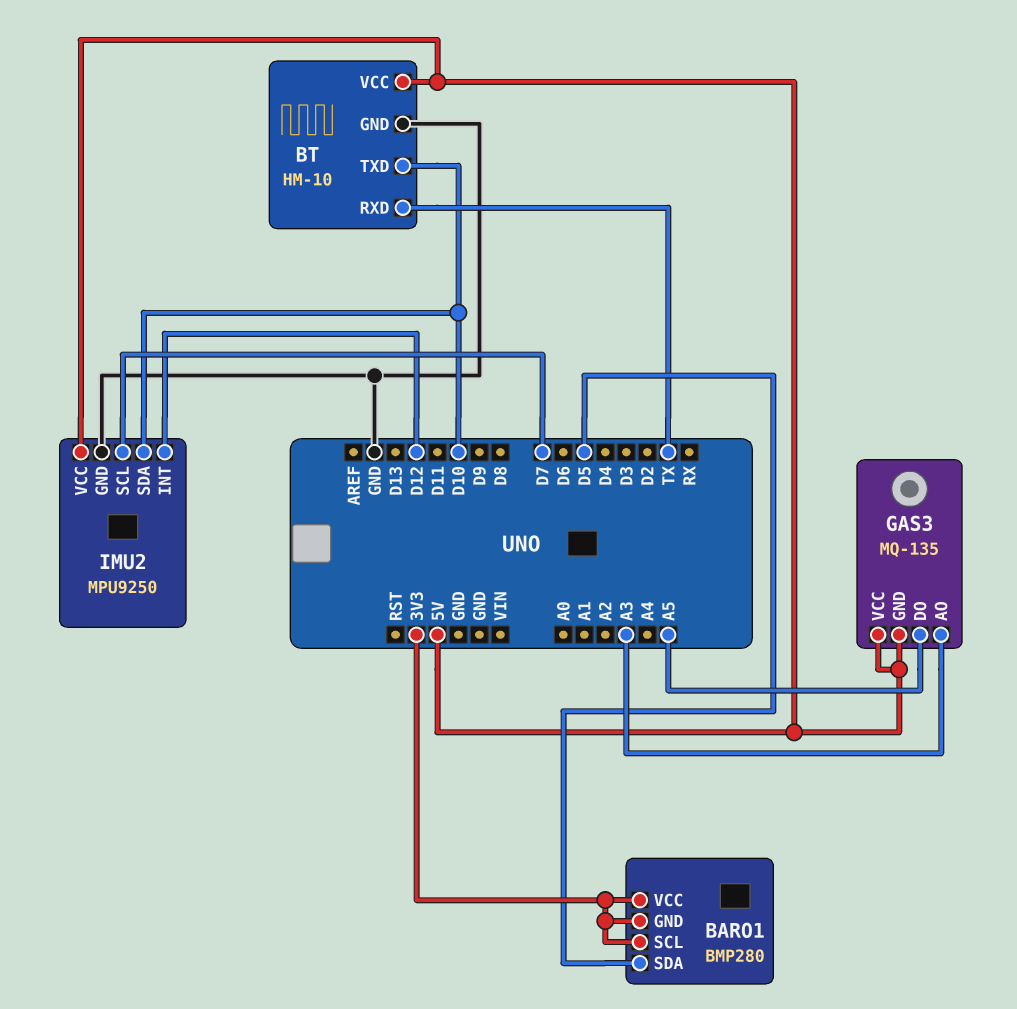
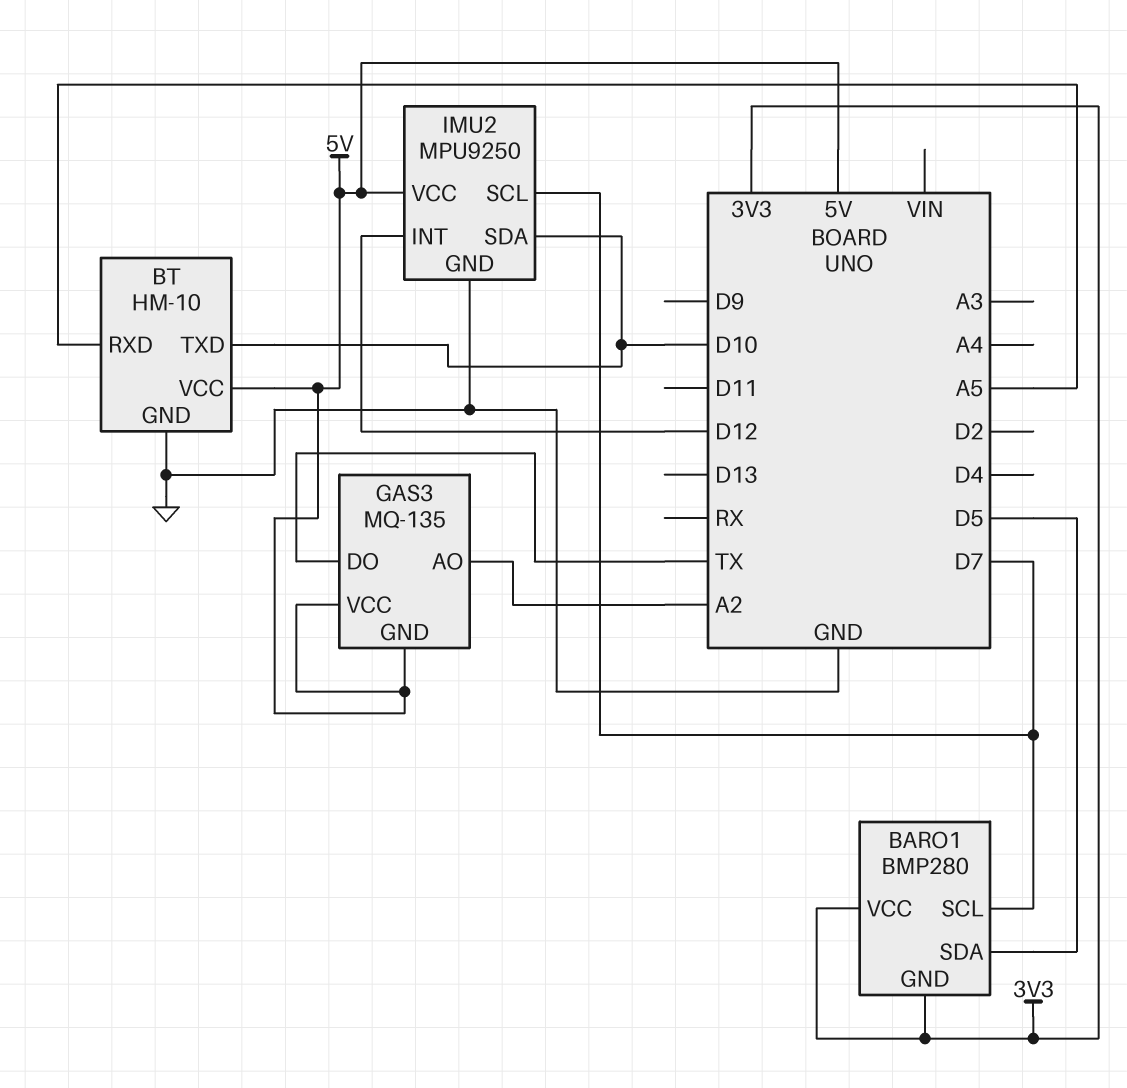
BARO1 pin SCL: 3V3 -> D7
BT pin RXD: TX -> A5
GAS3 pin AO: A3 -> A2
GAS3 pin DO: A5 -> TX

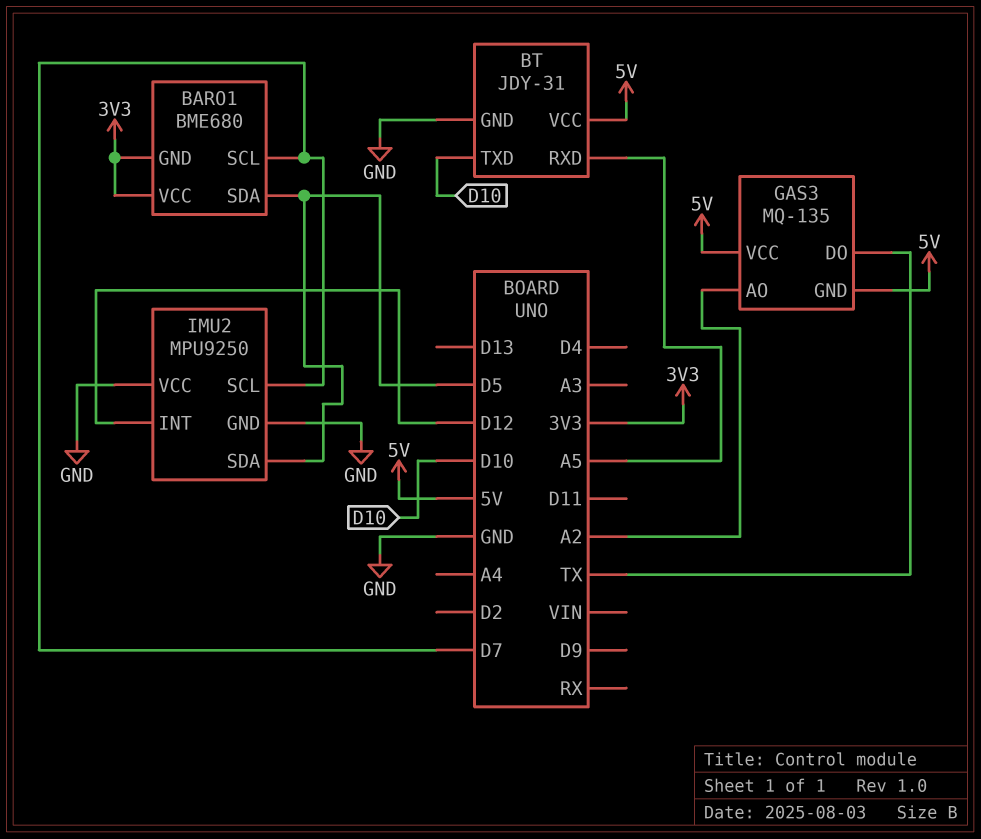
BARO1: BMP280 -> BME680
BT: HM-10 -> JDY-31
IMU2 pin SDA: D10 -> D5
IMU2 pin VCC: 5V -> GND

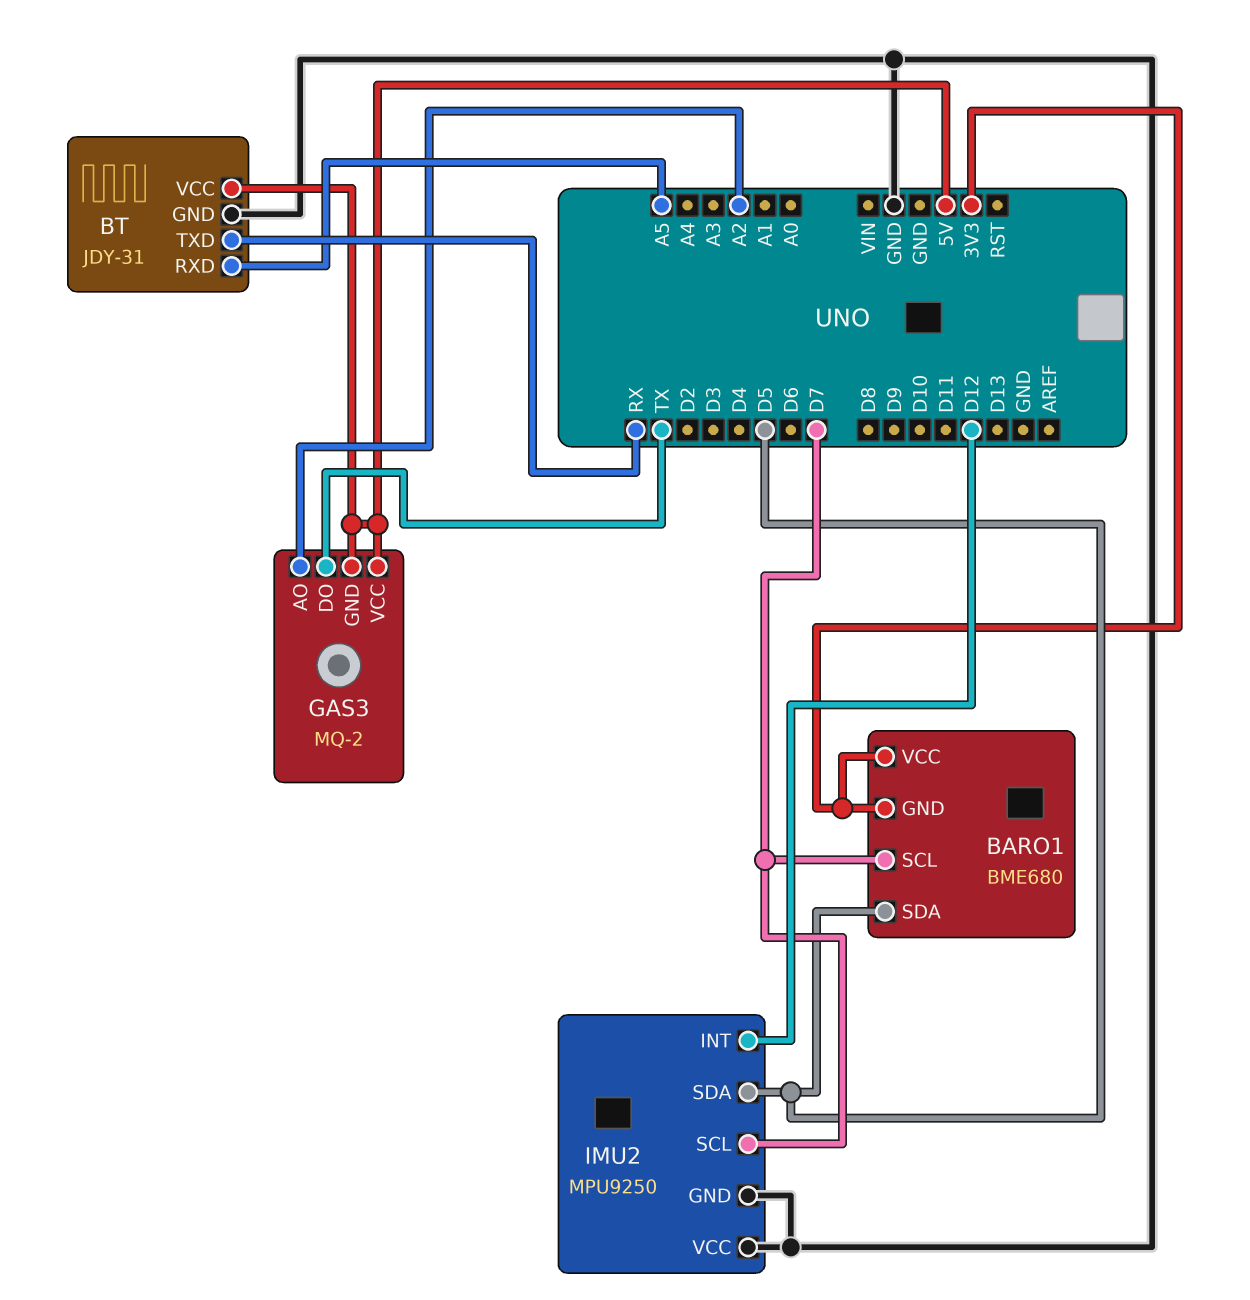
BT pin TXD: D10 -> RX
GAS3: MQ-135 -> MQ-2

